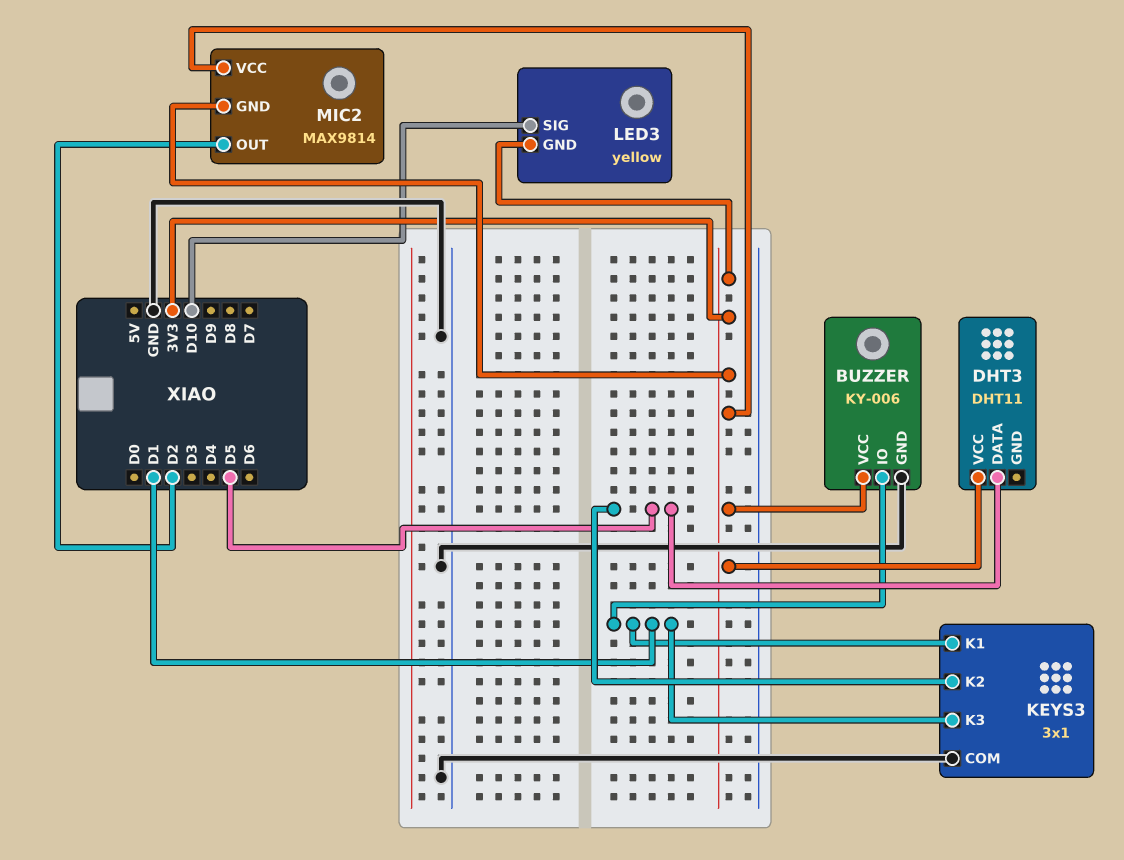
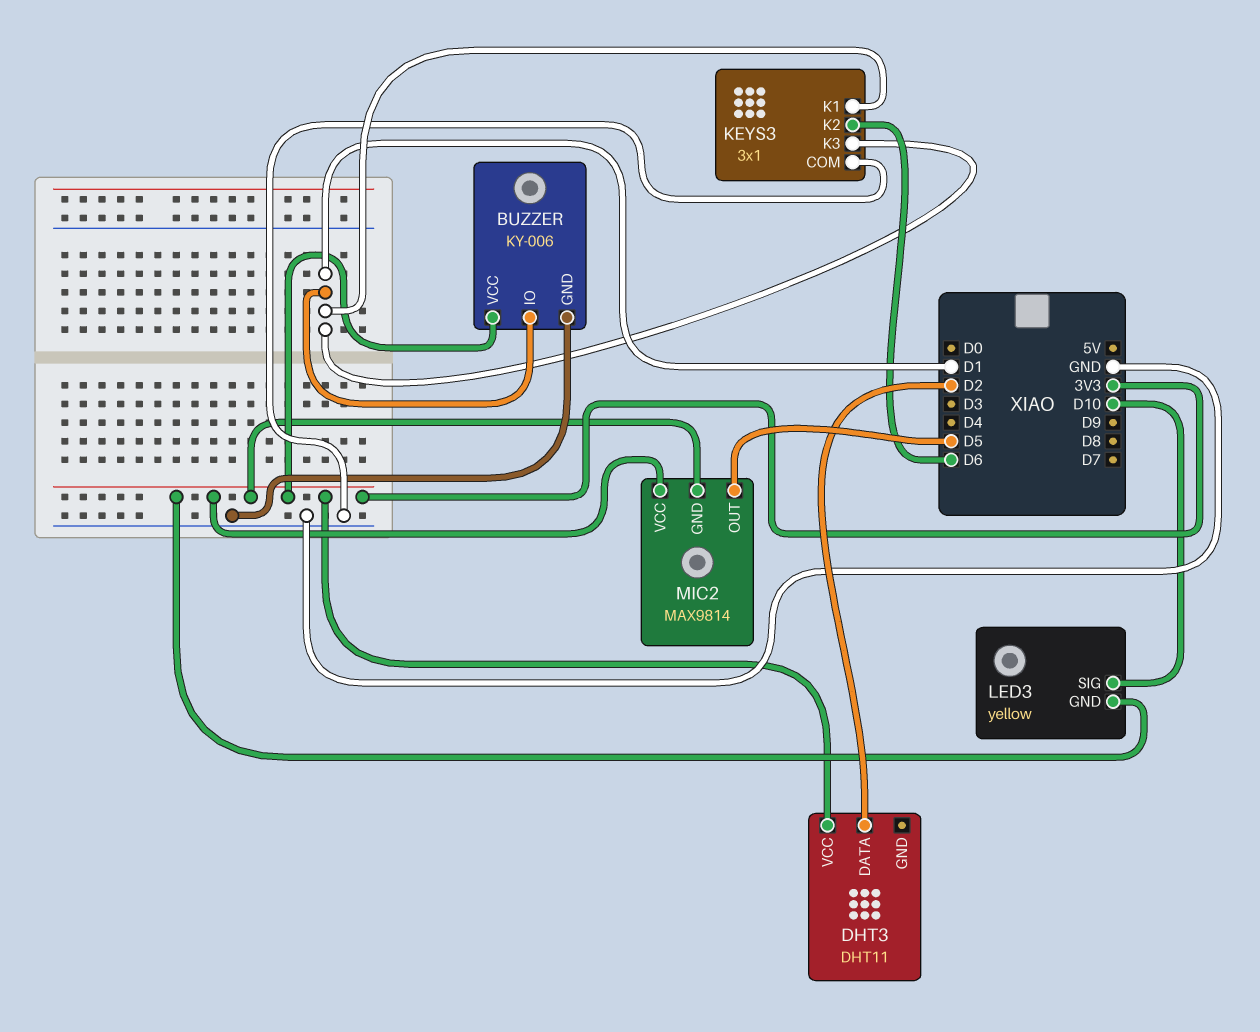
DHT3 pin DATA: D5 -> D2
KEYS3 pin K2: D5 -> D6
MIC2 pin OUT: D2 -> D5

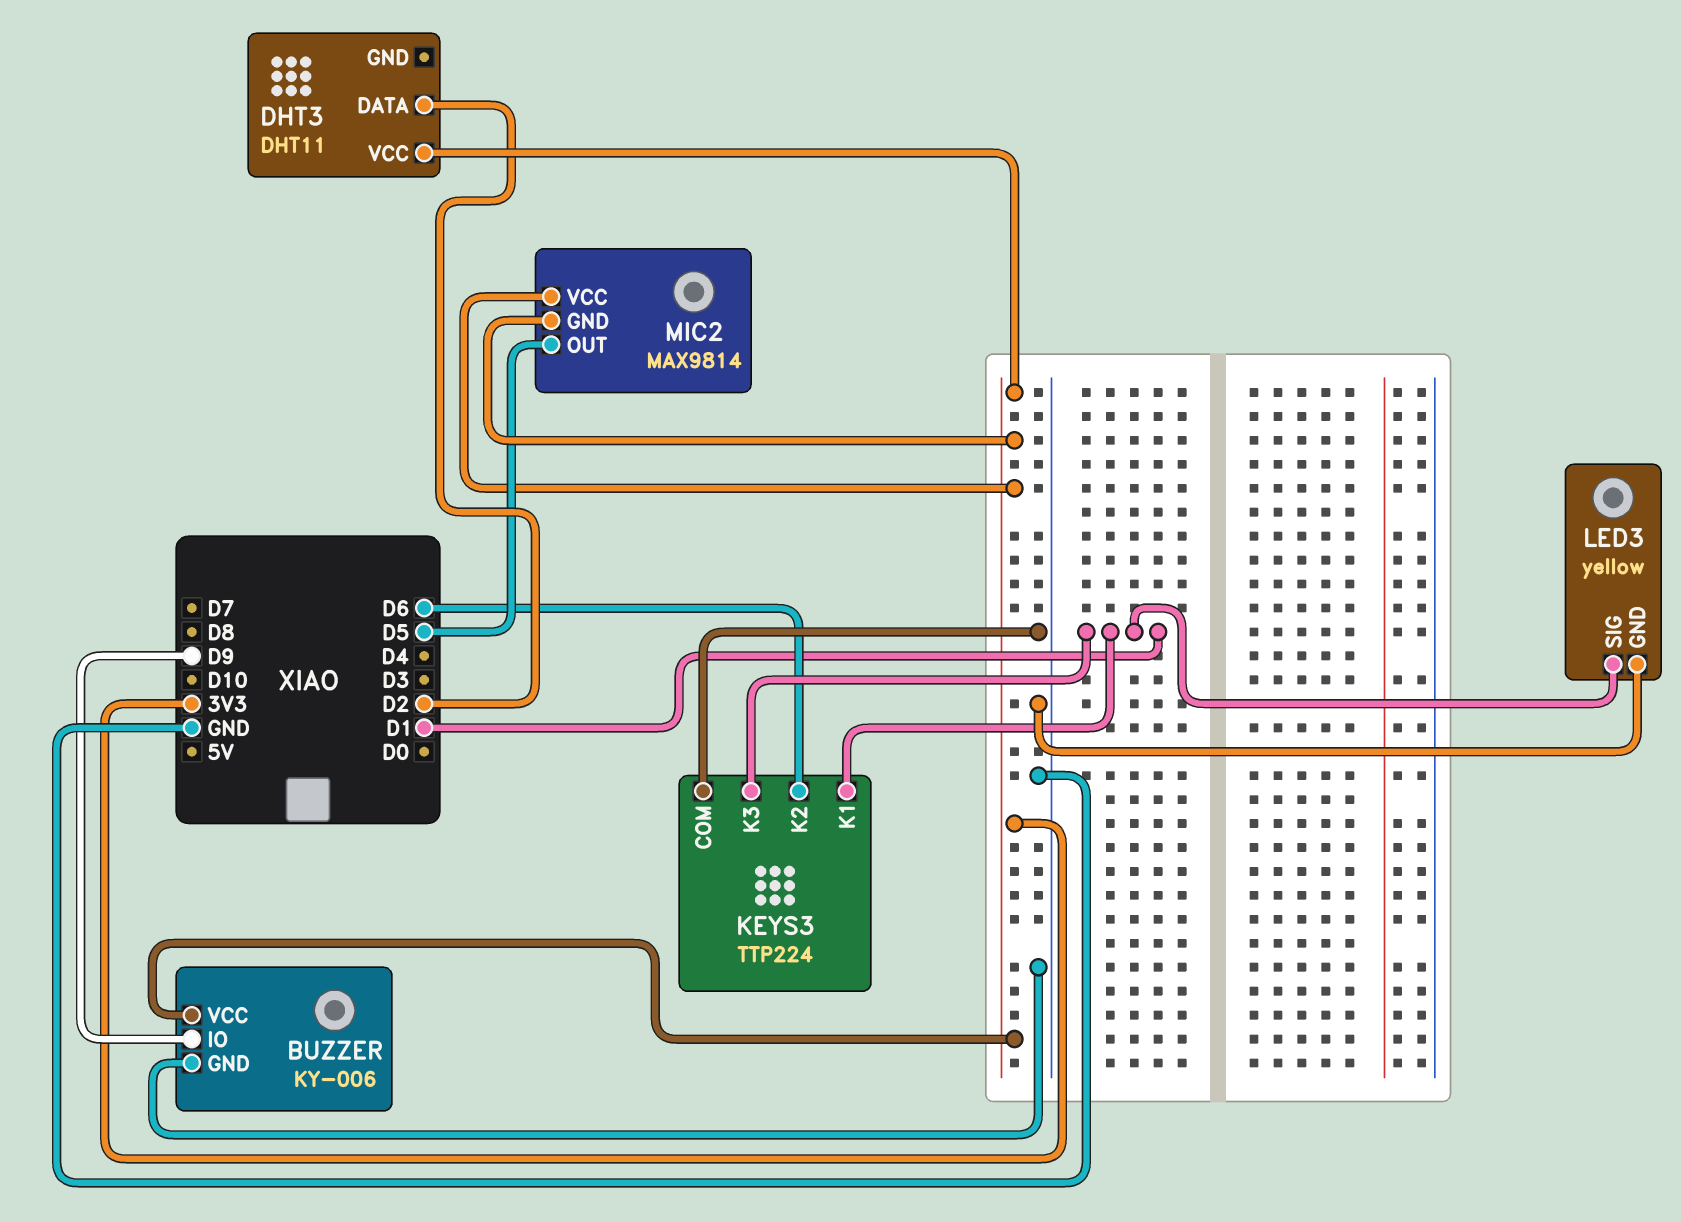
BUZZER pin IO: D1 -> D9
KEYS3: 3x1 -> TTP224
LED3 pin GND: 3V3 -> GND
LED3 pin SIG: D10 -> D1

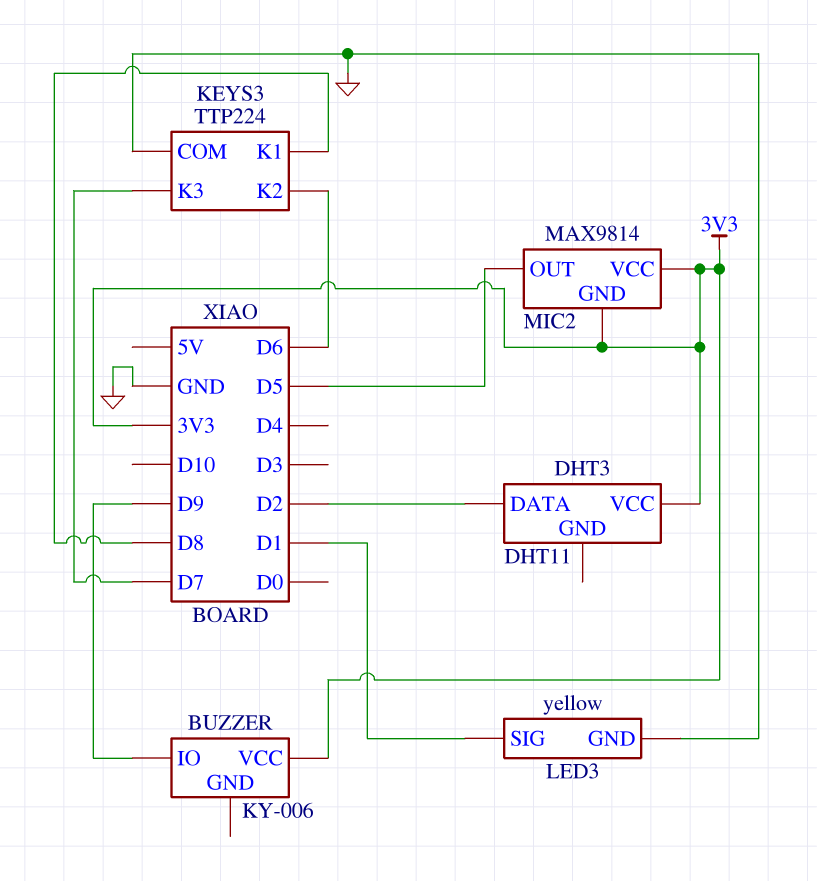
BUZZER pin GND: GND -> none
KEYS3 pin K1: D1 -> D8
KEYS3 pin K3: D1 -> D7

